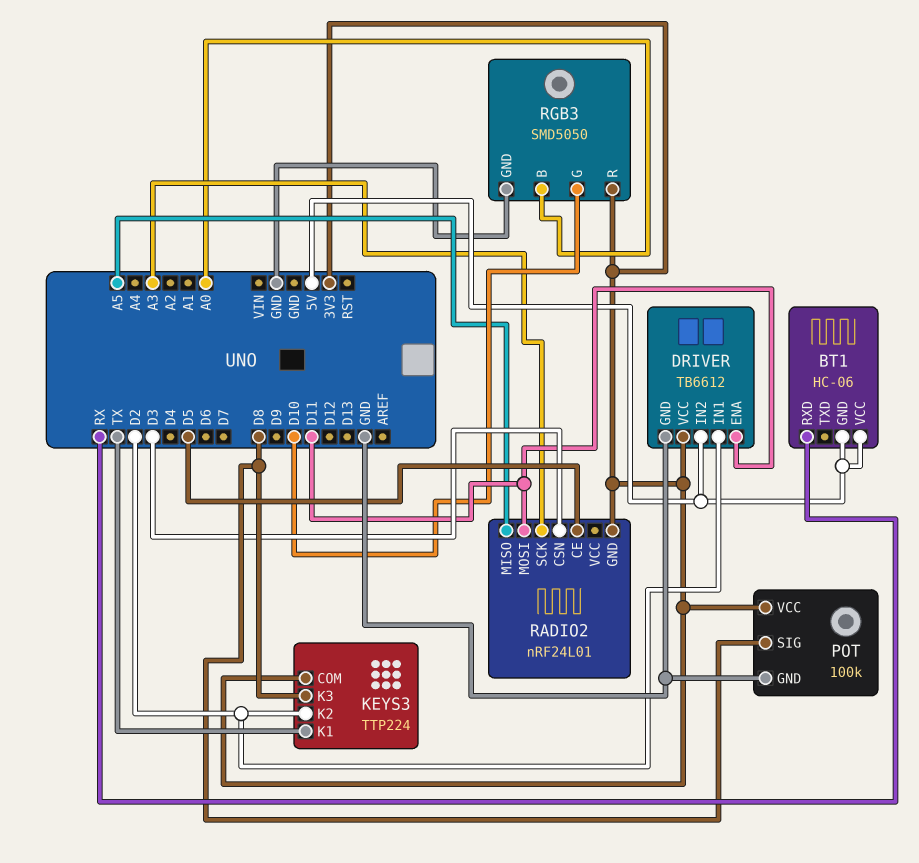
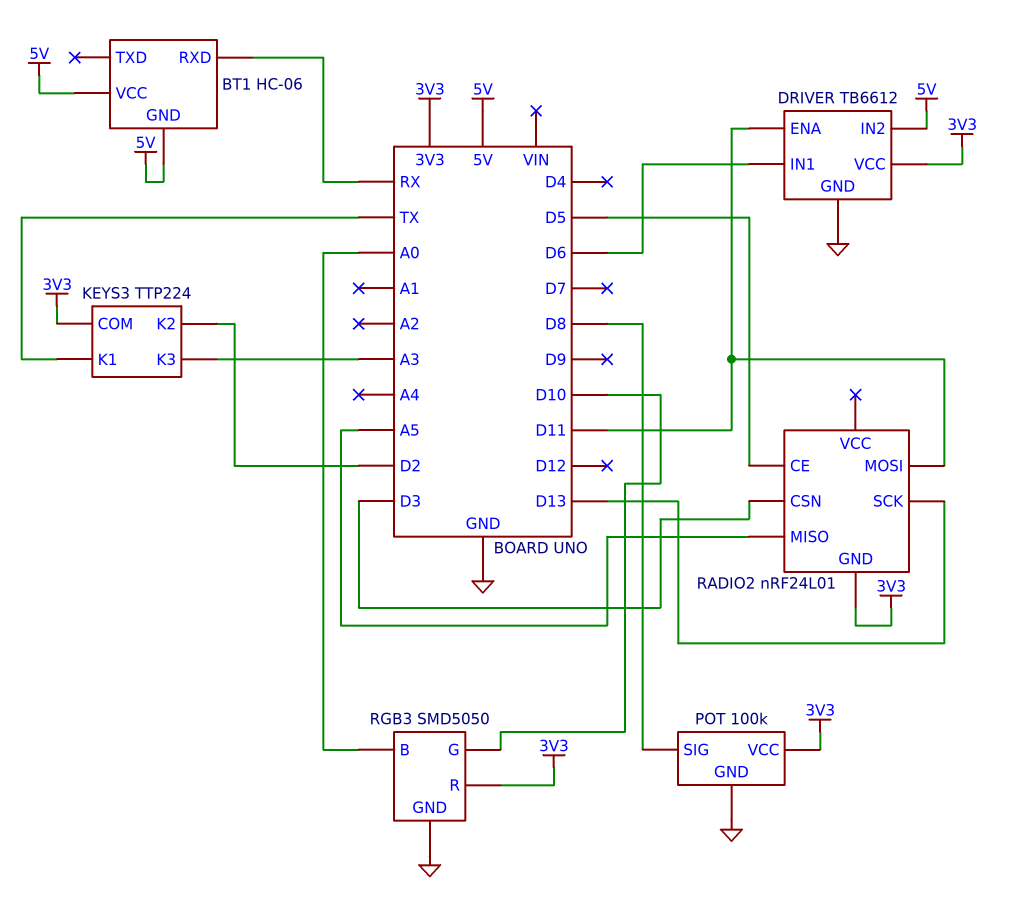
DRIVER pin IN1: D2 -> D6
KEYS3 pin K3: D8 -> A3
RADIO2 pin SCK: A3 -> D13

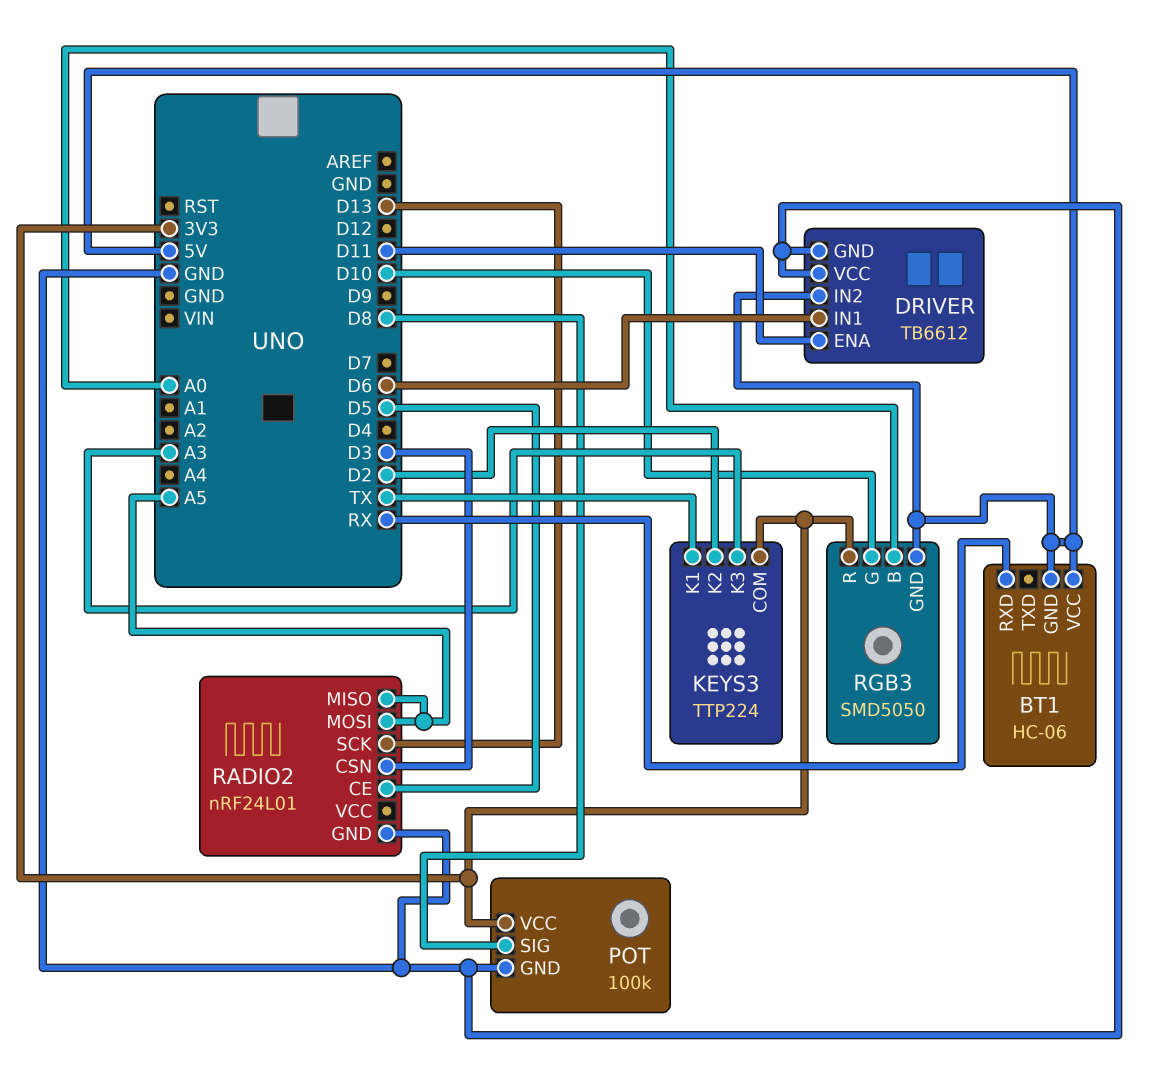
DRIVER pin VCC: 3V3 -> GND
RADIO2 pin GND: 3V3 -> GND
RADIO2 pin MOSI: D11 -> A5
RGB3 pin GND: GND -> 5V

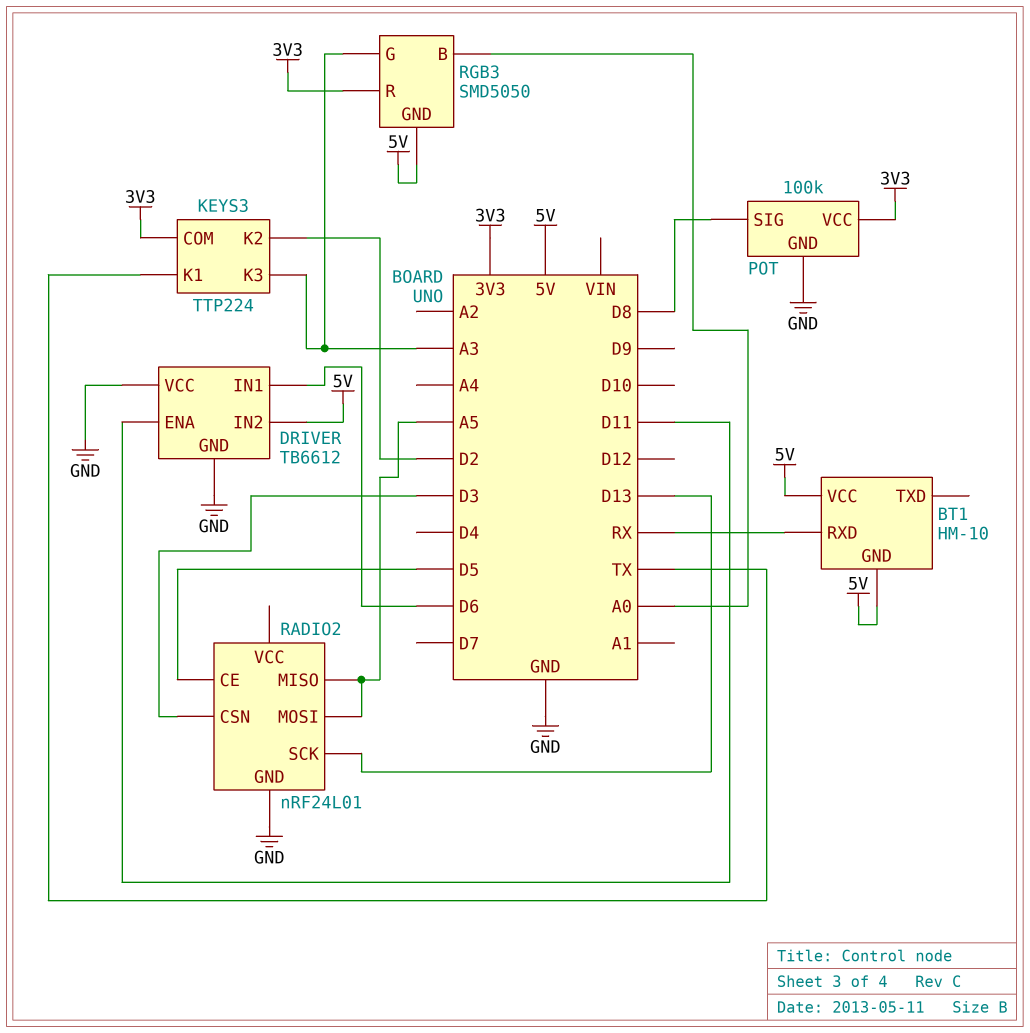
BT1: HC-06 -> HM-10
RGB3 pin G: D10 -> A3

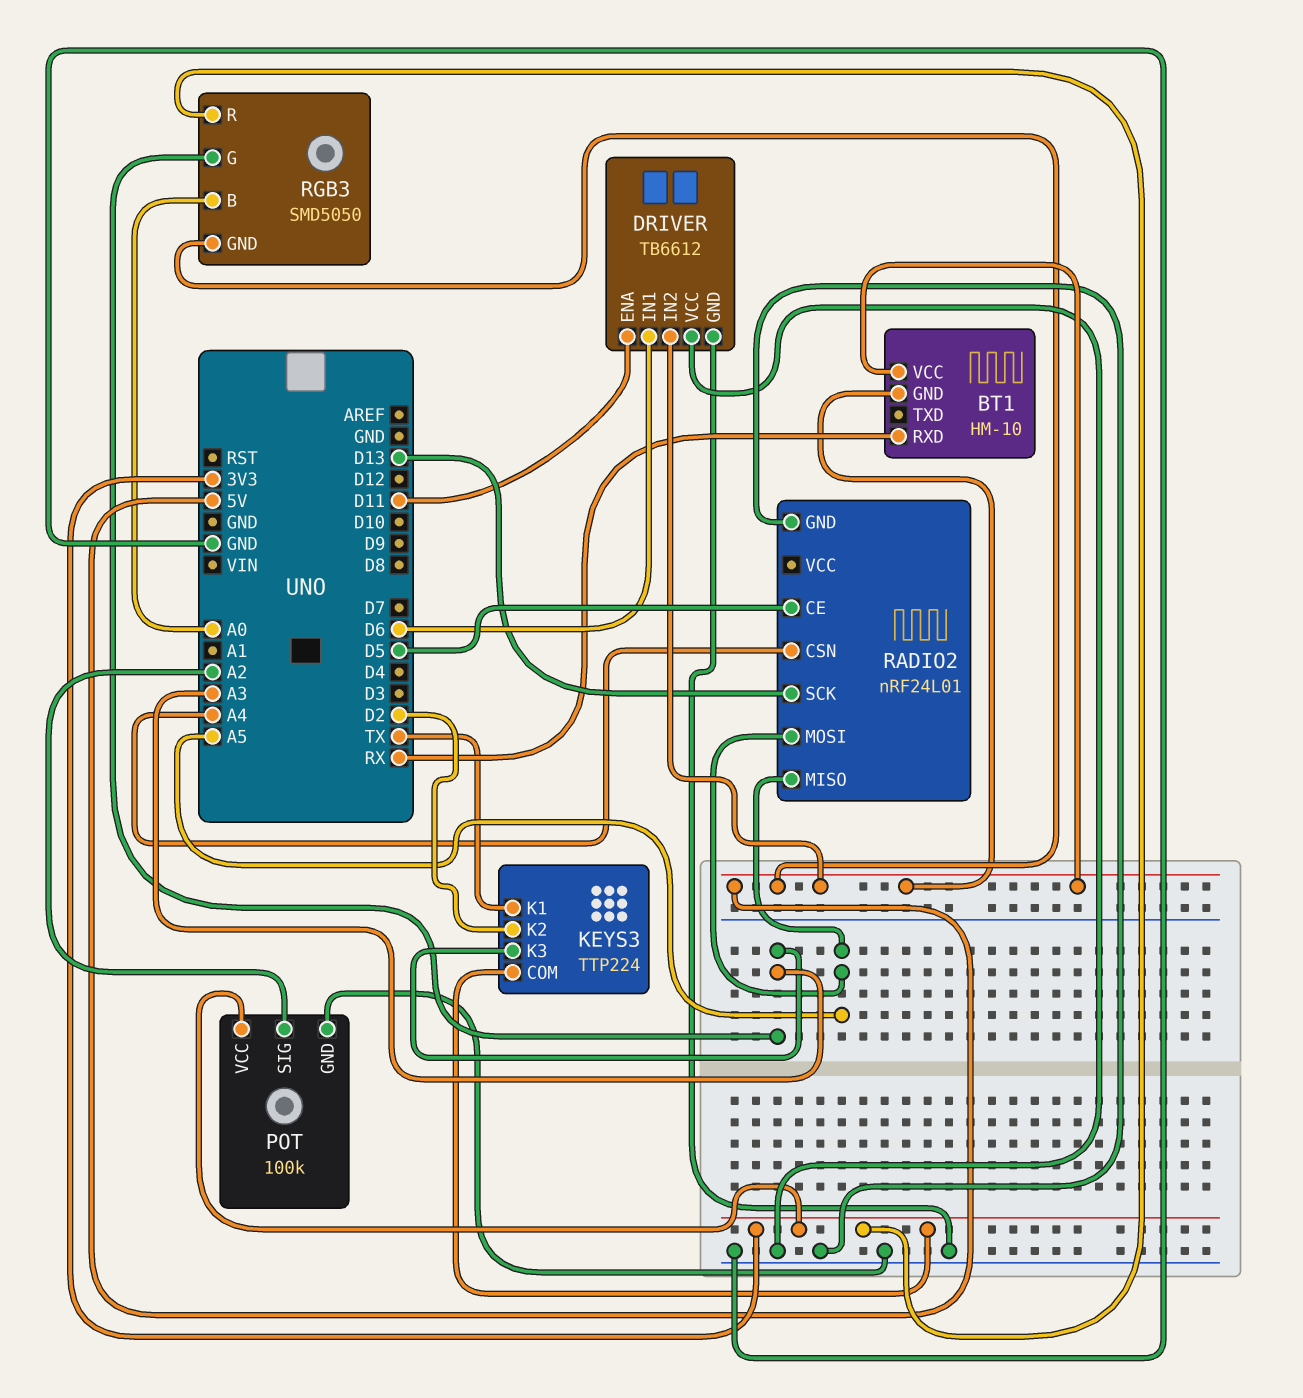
POT pin SIG: D8 -> A2
RADIO2 pin CSN: D3 -> A4

